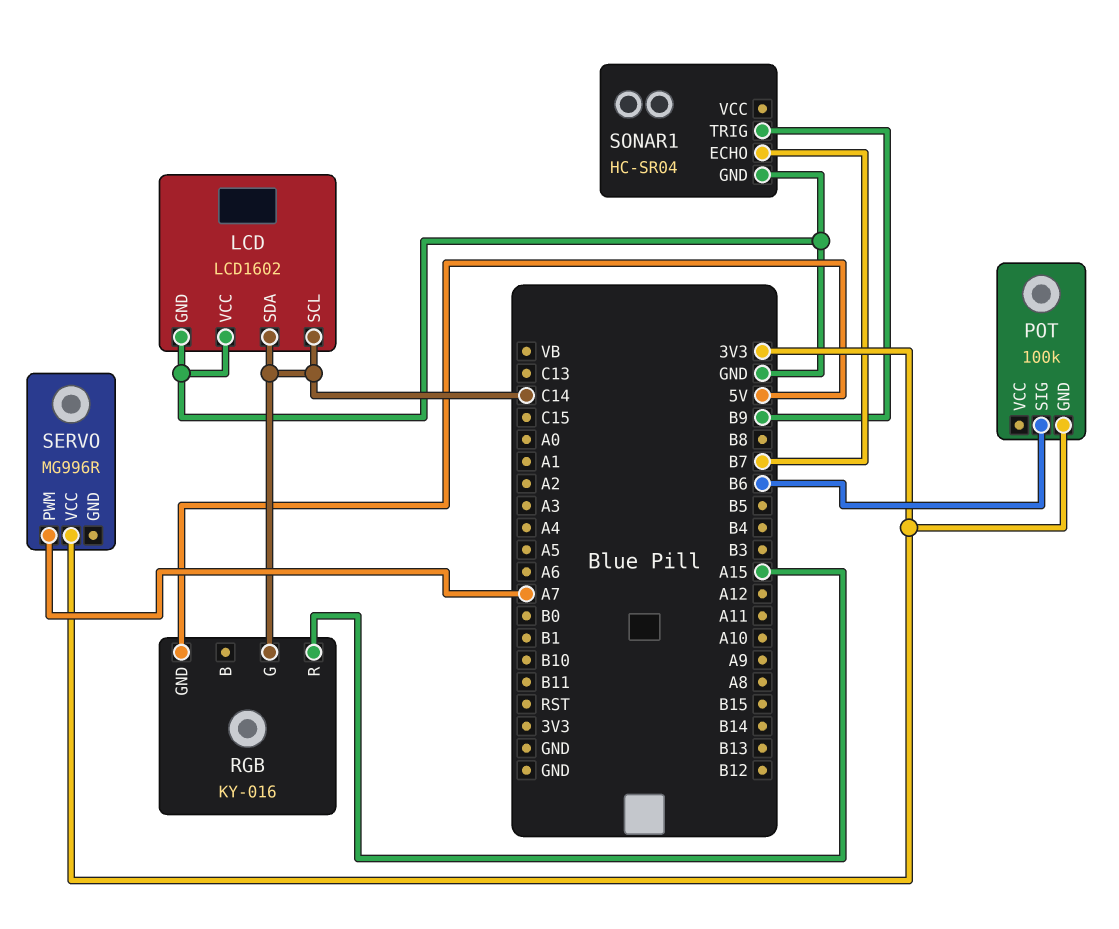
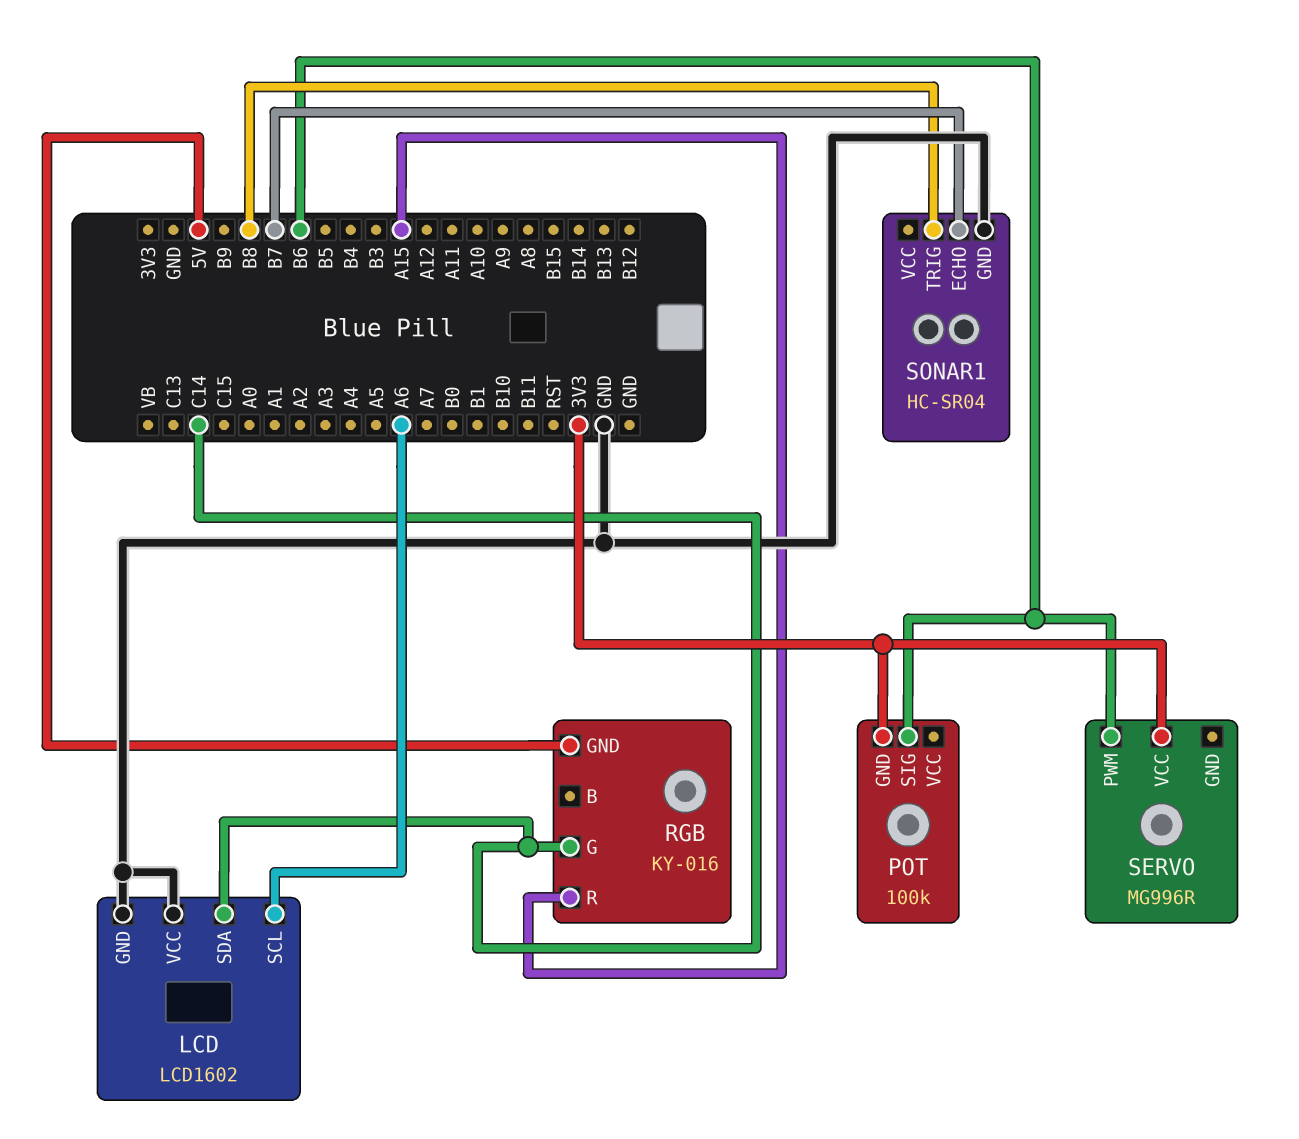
LCD pin SCL: C14 -> A6
SERVO pin PWM: A7 -> B6
SONAR1 pin TRIG: B9 -> B8

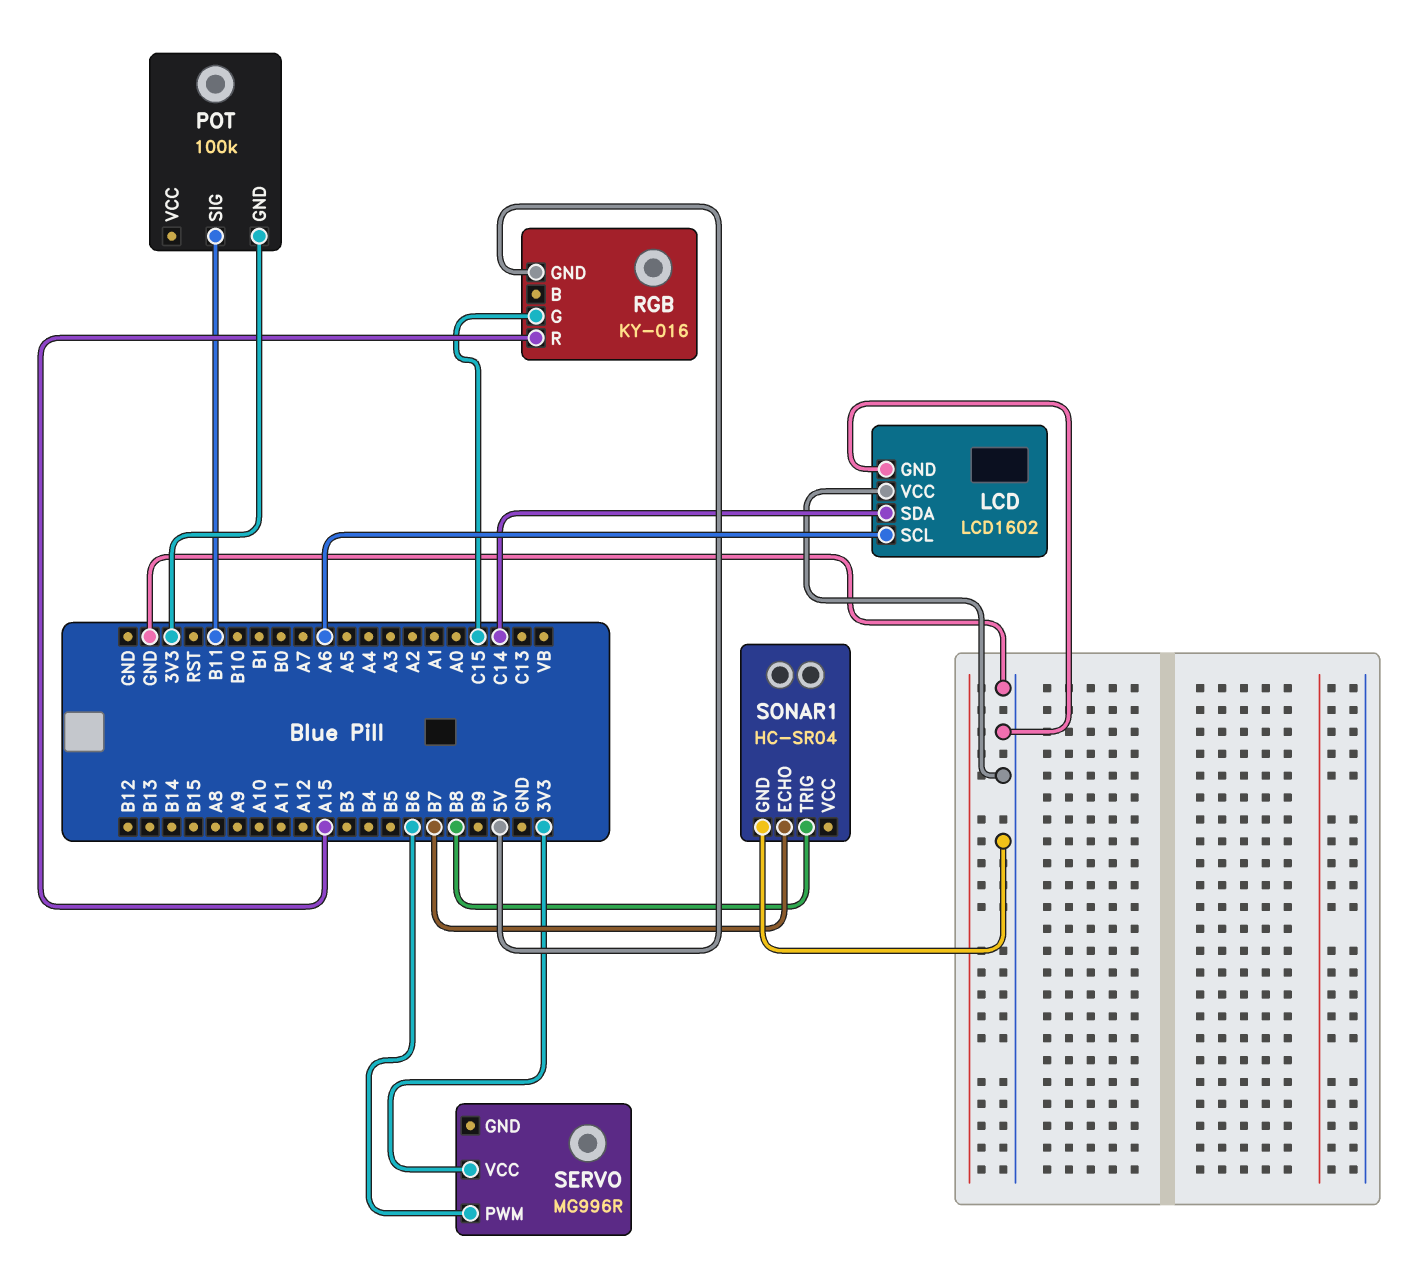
POT pin SIG: B6 -> B11
RGB pin G: C14 -> C15

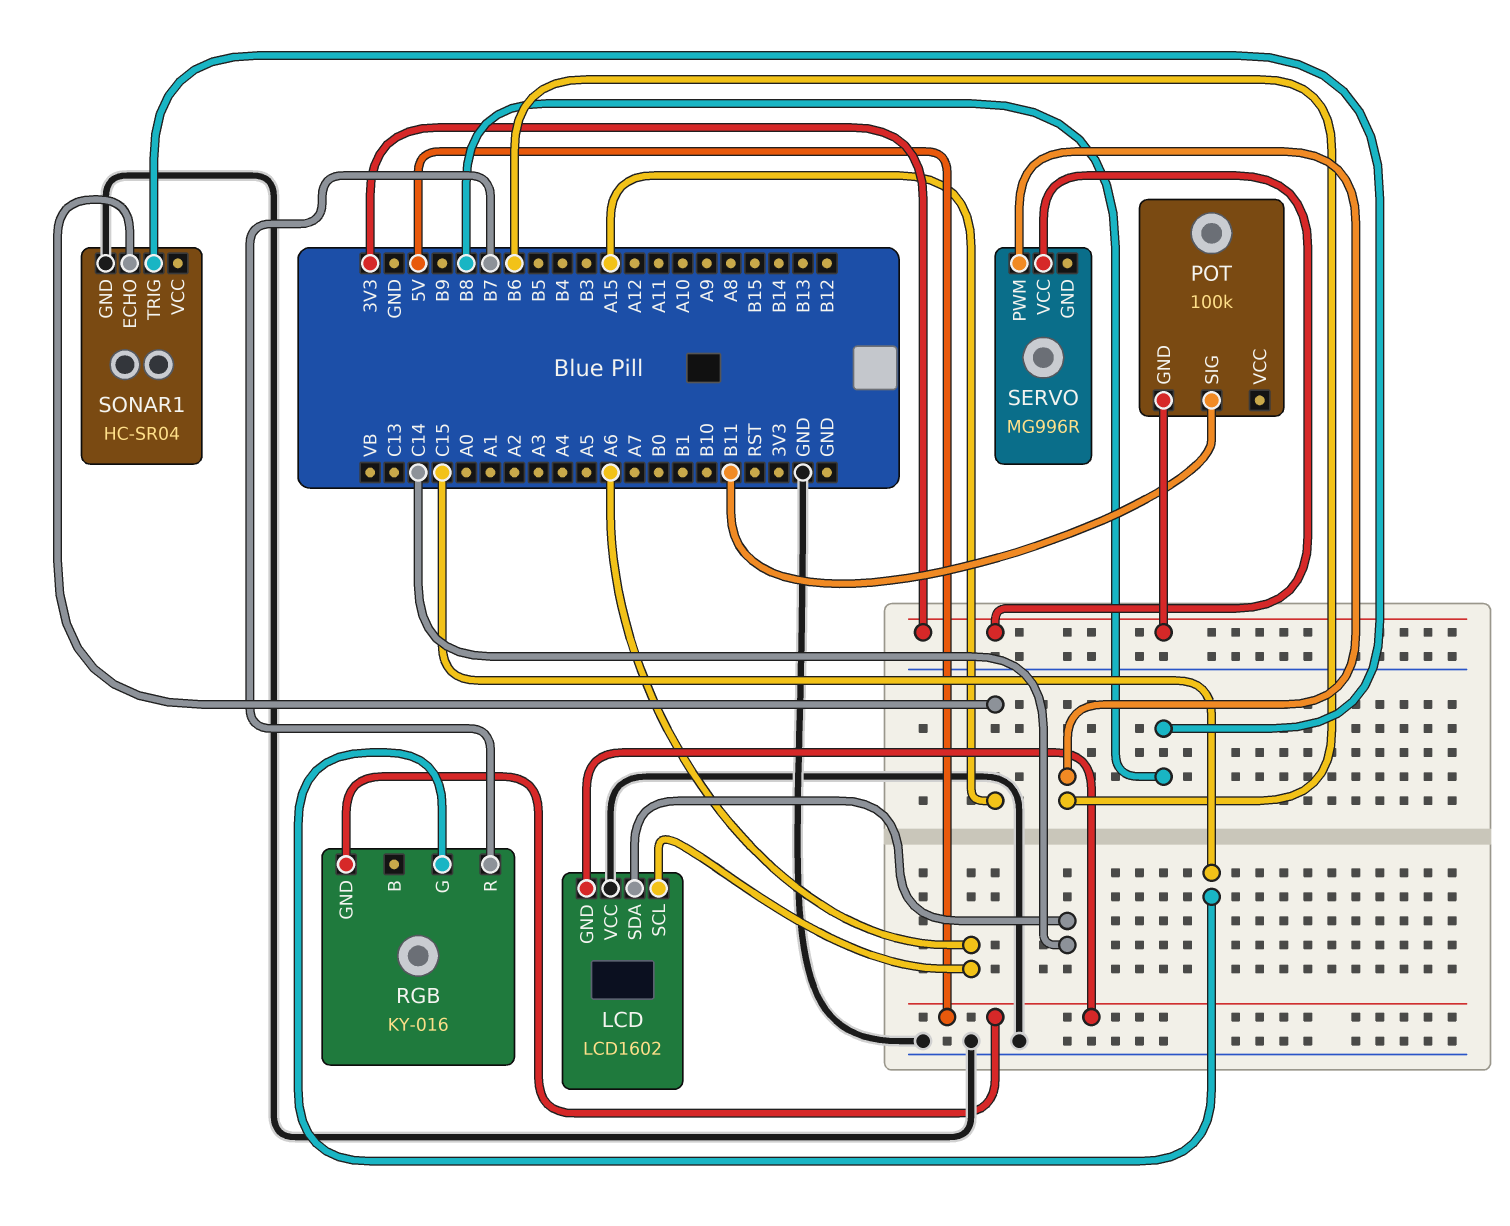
LCD pin GND: GND -> 5V
RGB pin R: A15 -> B7
SONAR1 pin ECHO: B7 -> A15

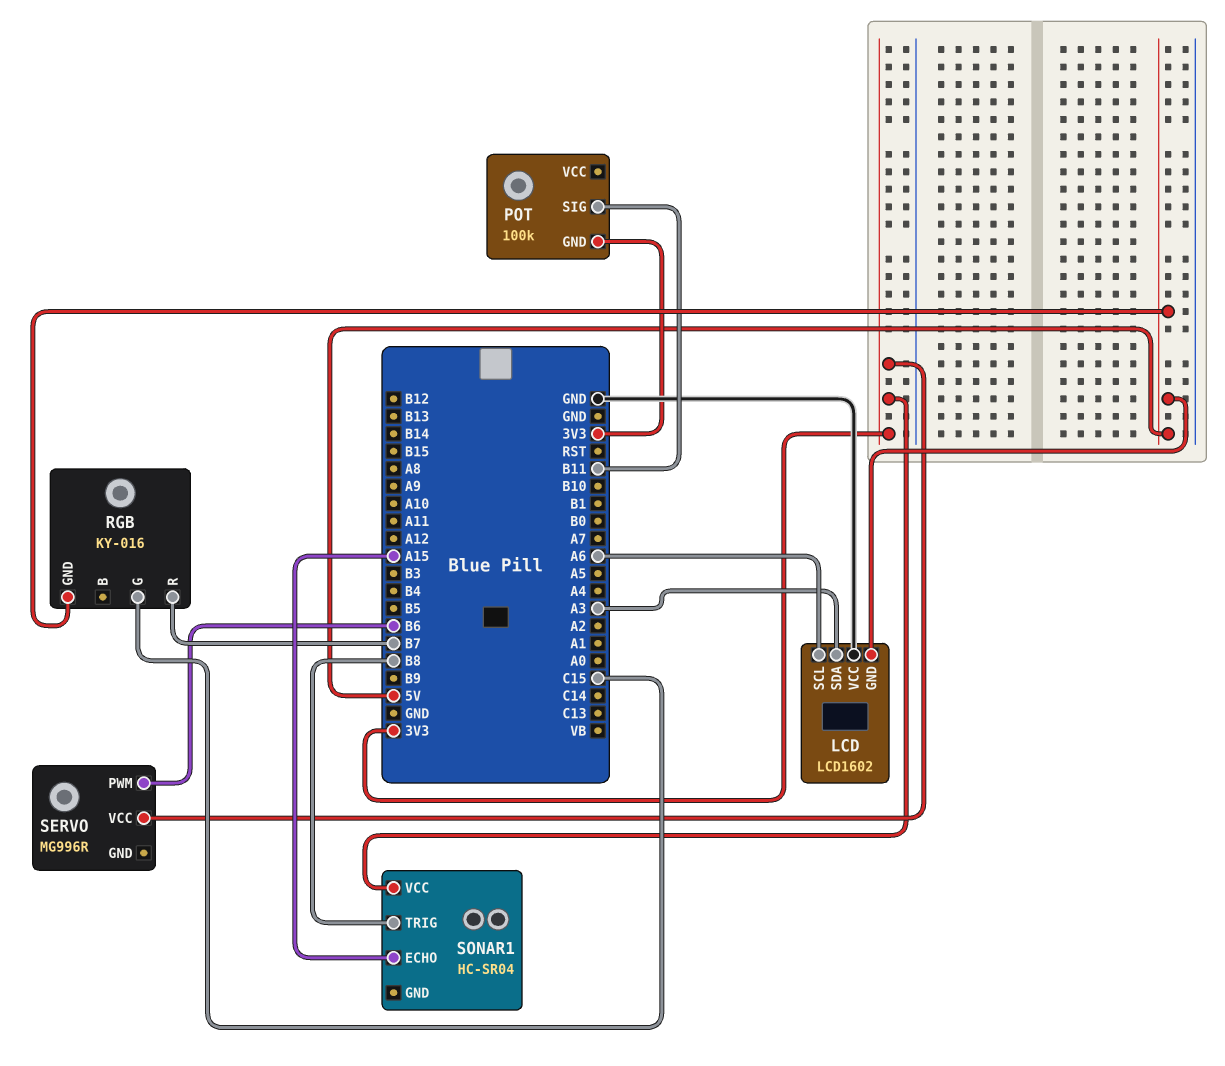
LCD pin SDA: C14 -> A3
SONAR1 pin GND: GND -> none
SONAR1 pin VCC: none -> 3V3

